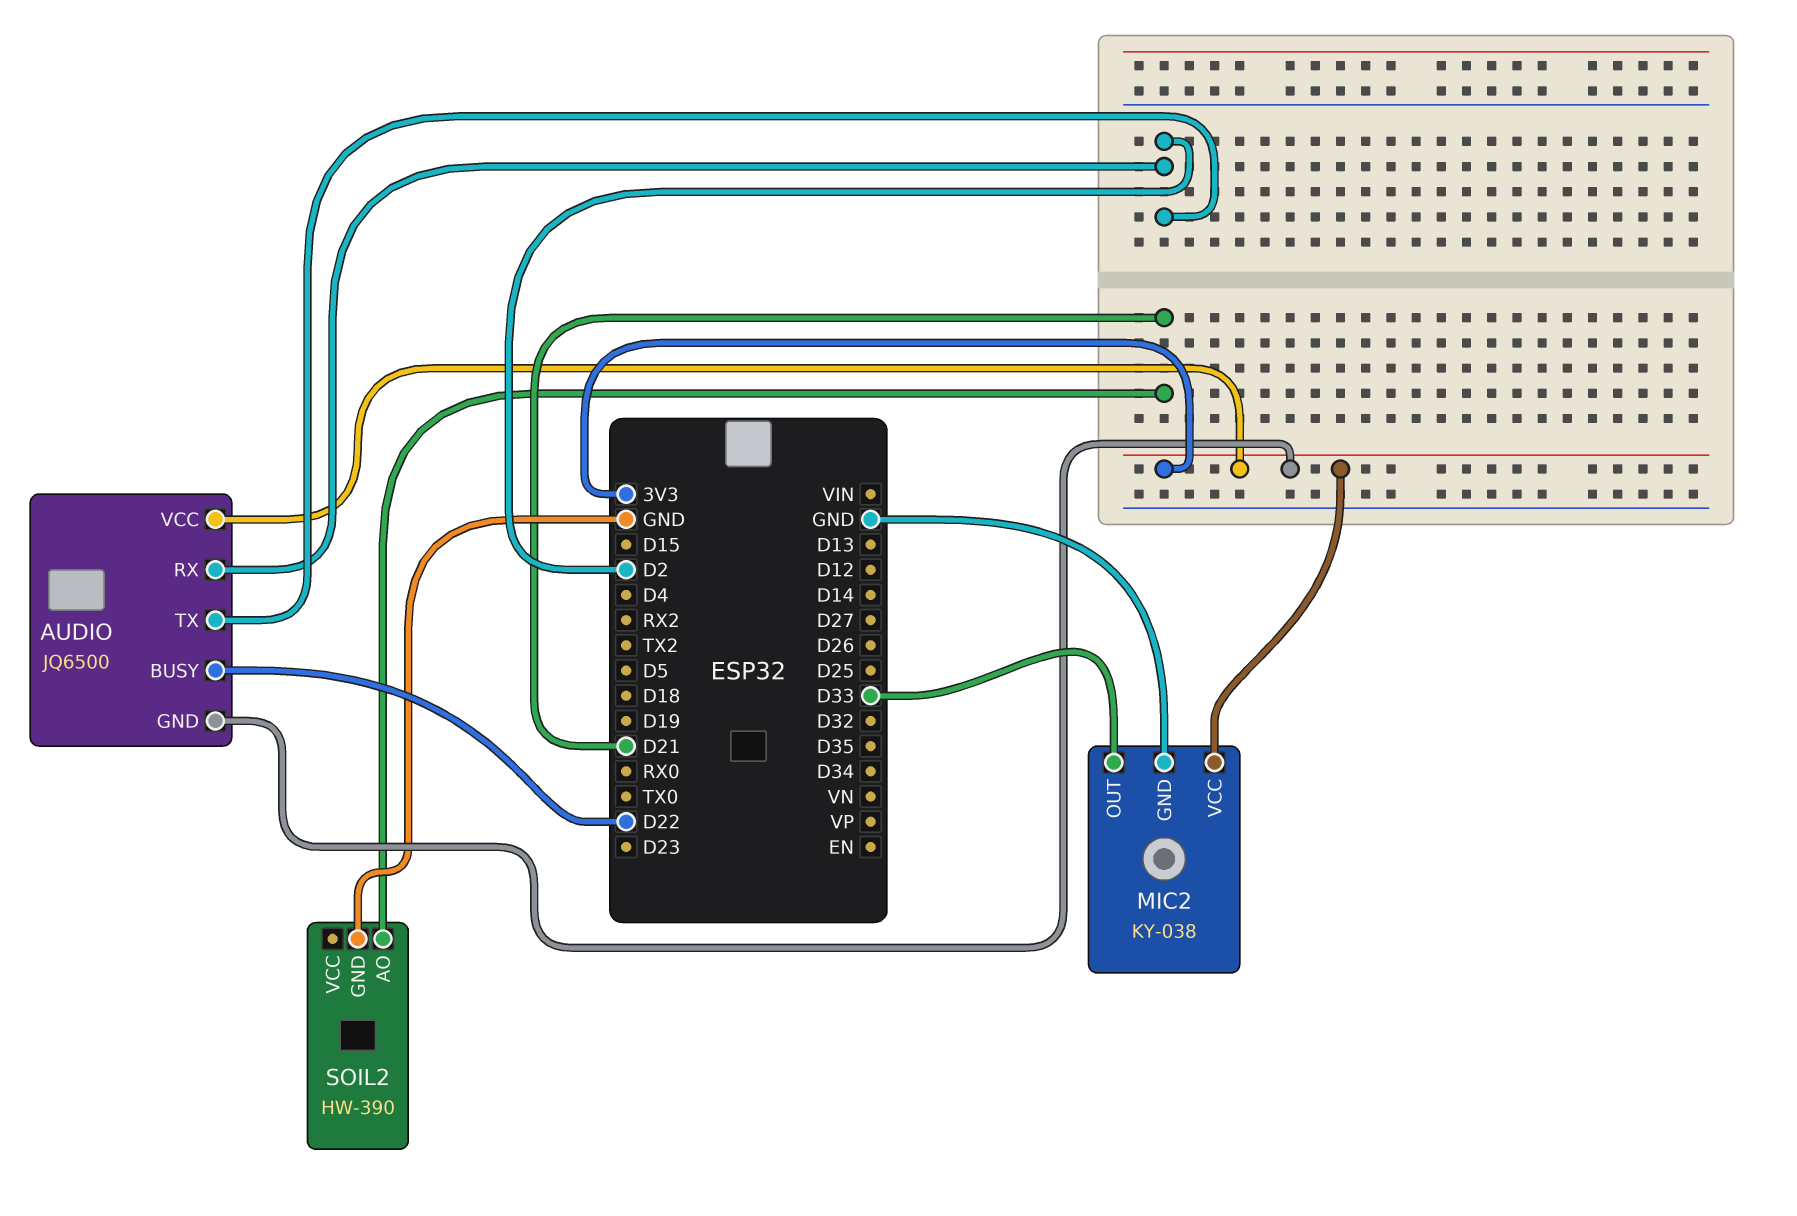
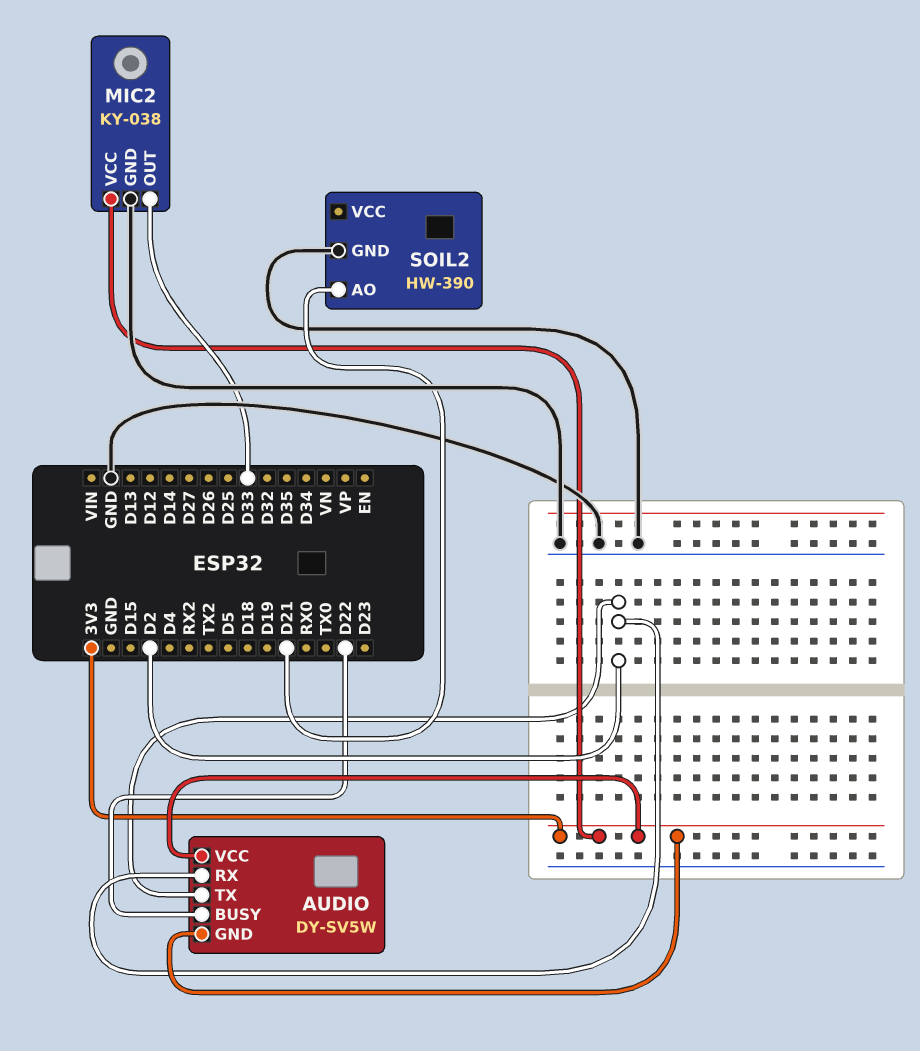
AUDIO: JQ6500 -> DY-SV5W

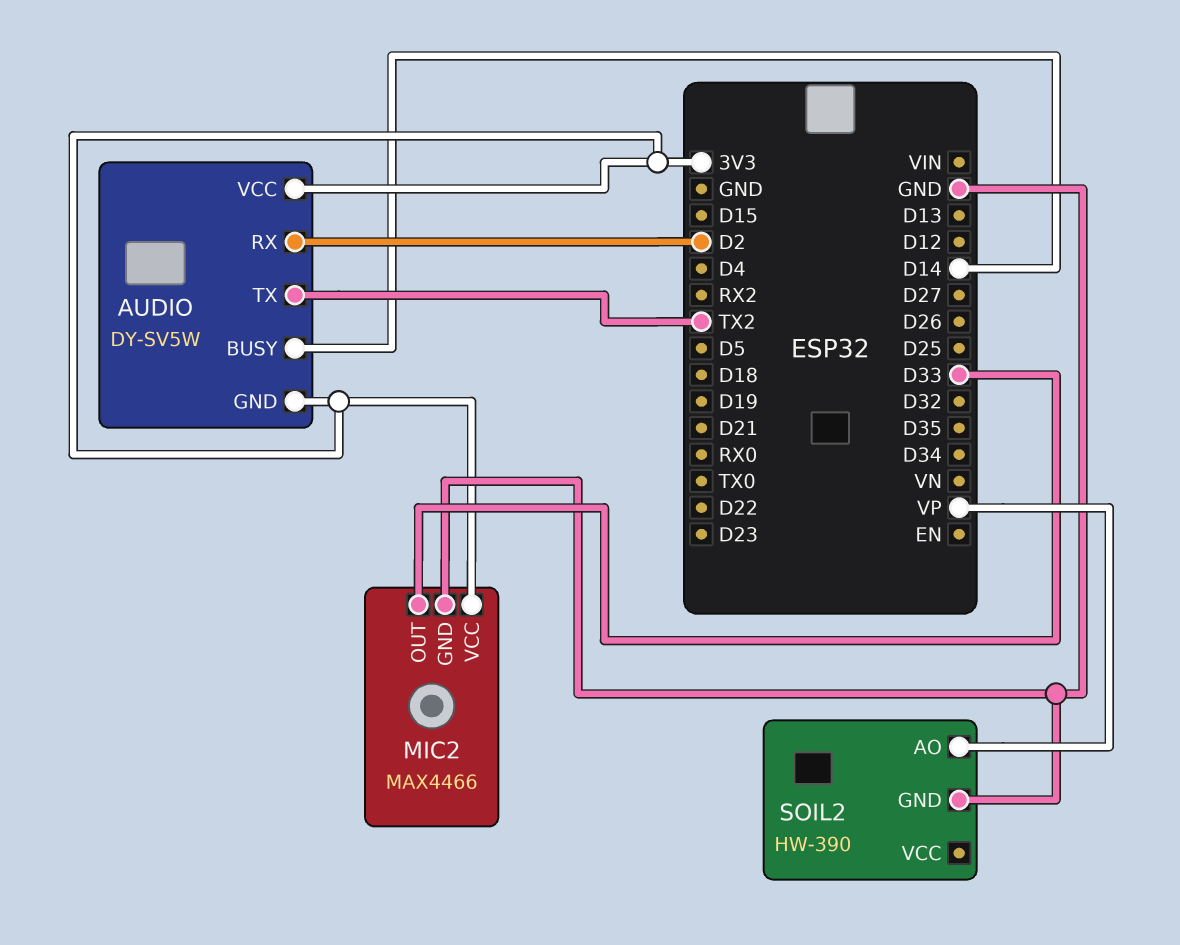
AUDIO pin BUSY: D22 -> D14
AUDIO pin TX: D2 -> TX2
MIC2: KY-038 -> MAX4466
SOIL2 pin AO: D21 -> VP

